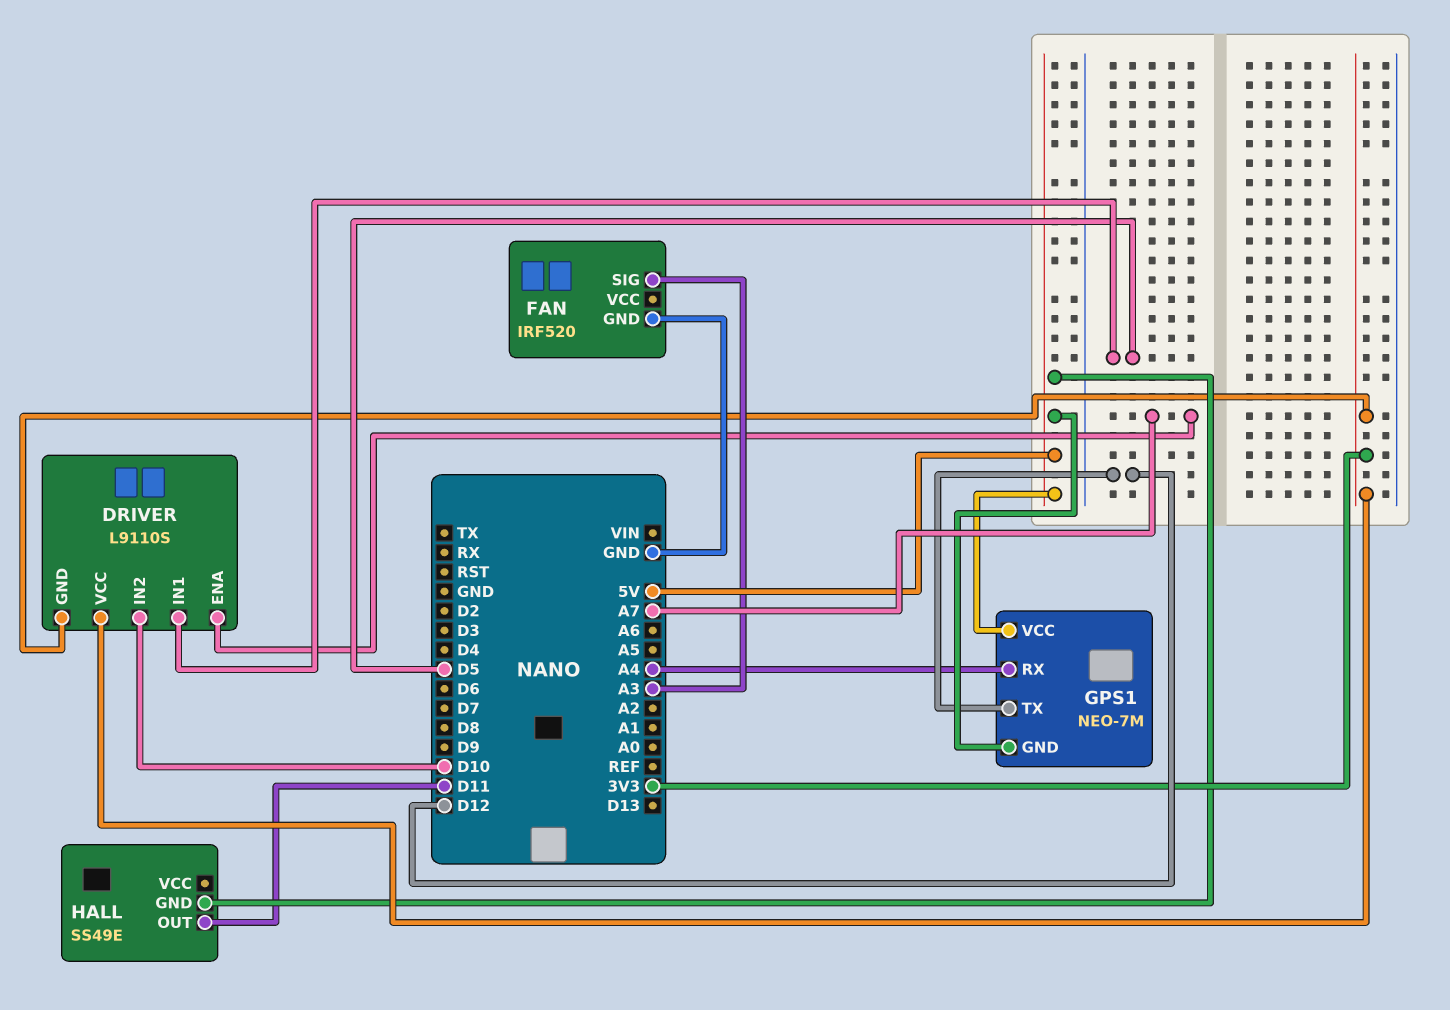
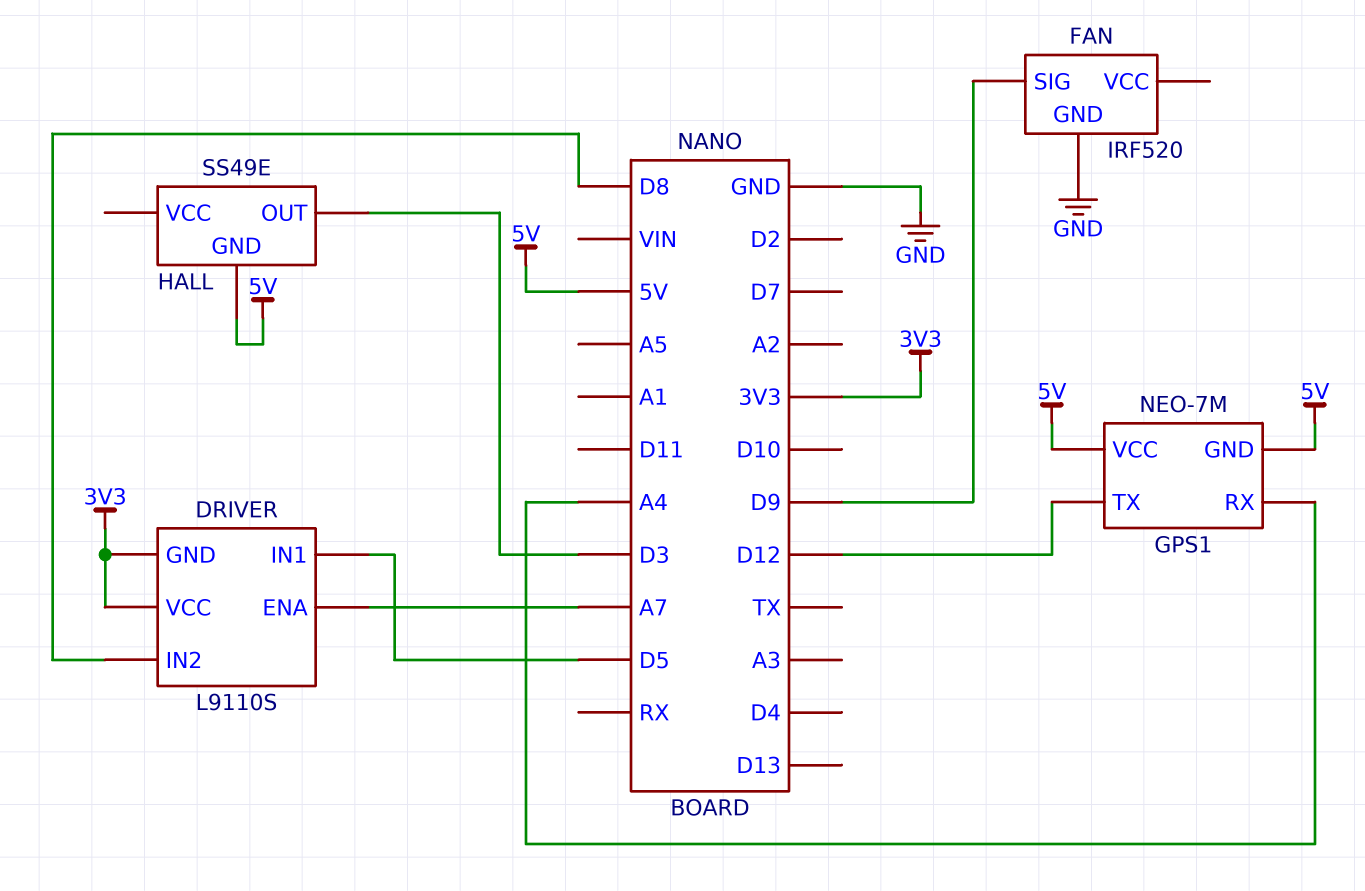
DRIVER pin IN2: D10 -> D8
FAN pin SIG: A3 -> D9
HALL pin OUT: D11 -> D3

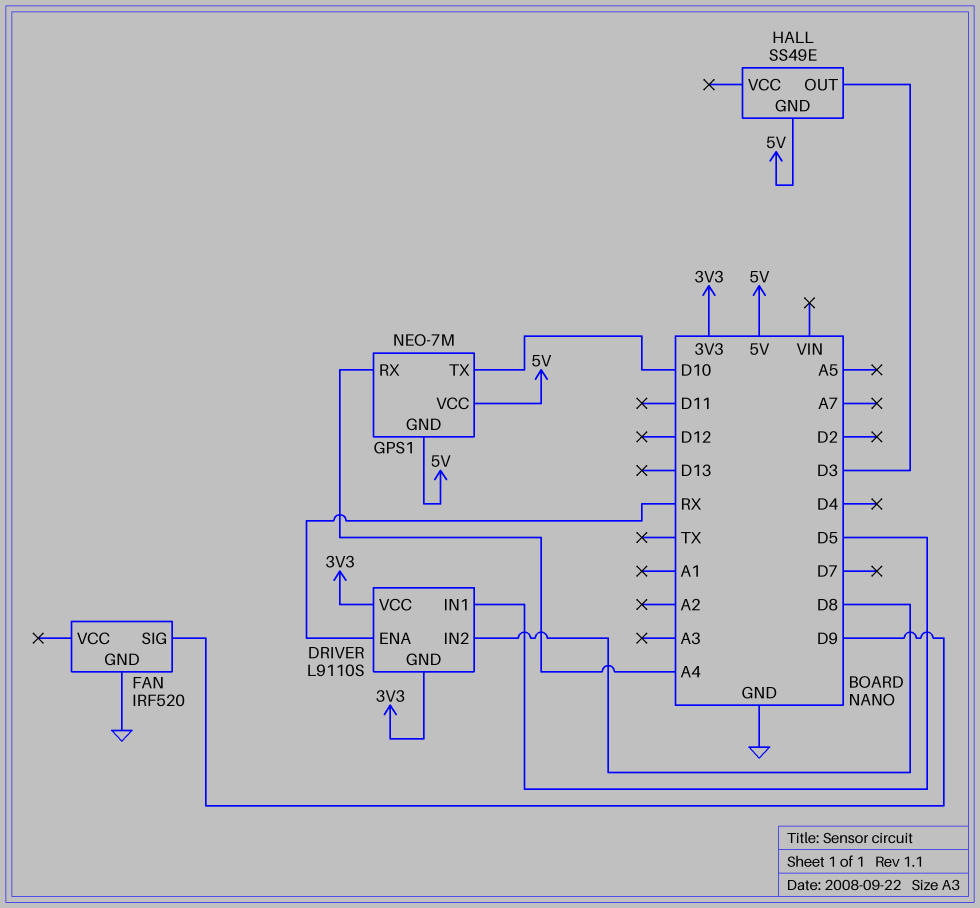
DRIVER pin ENA: A7 -> RX
GPS1 pin TX: D12 -> D10

